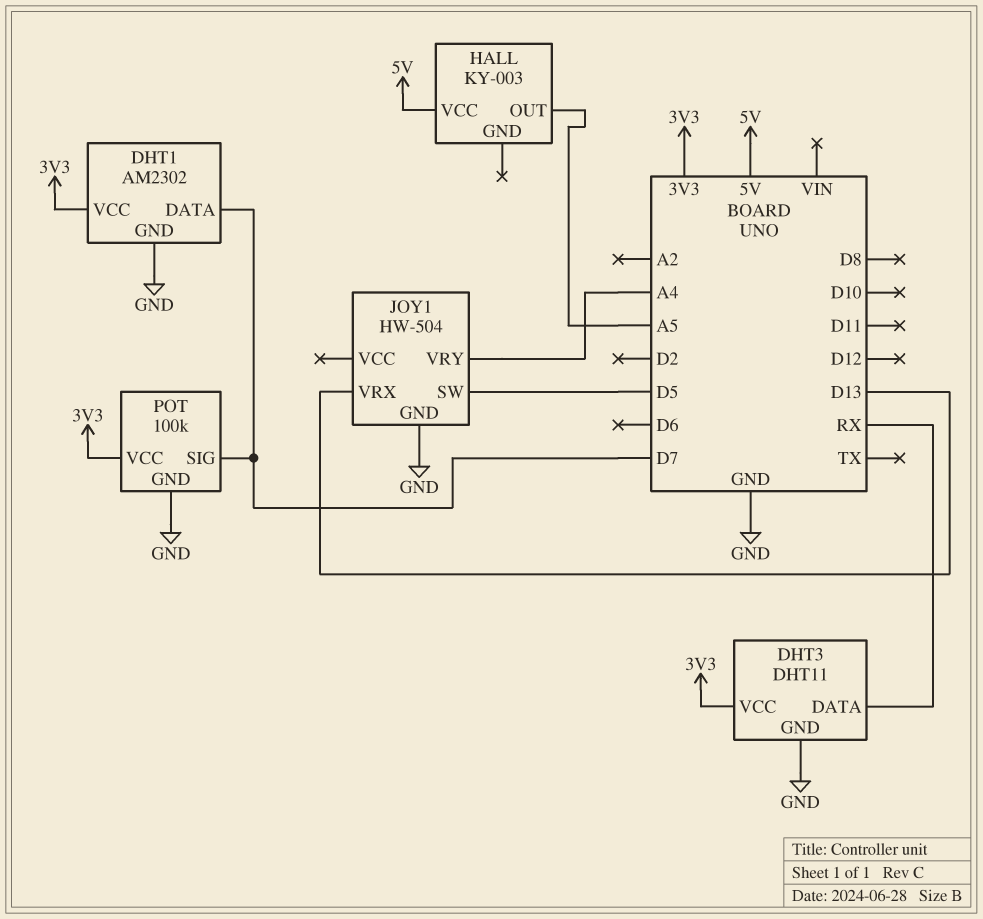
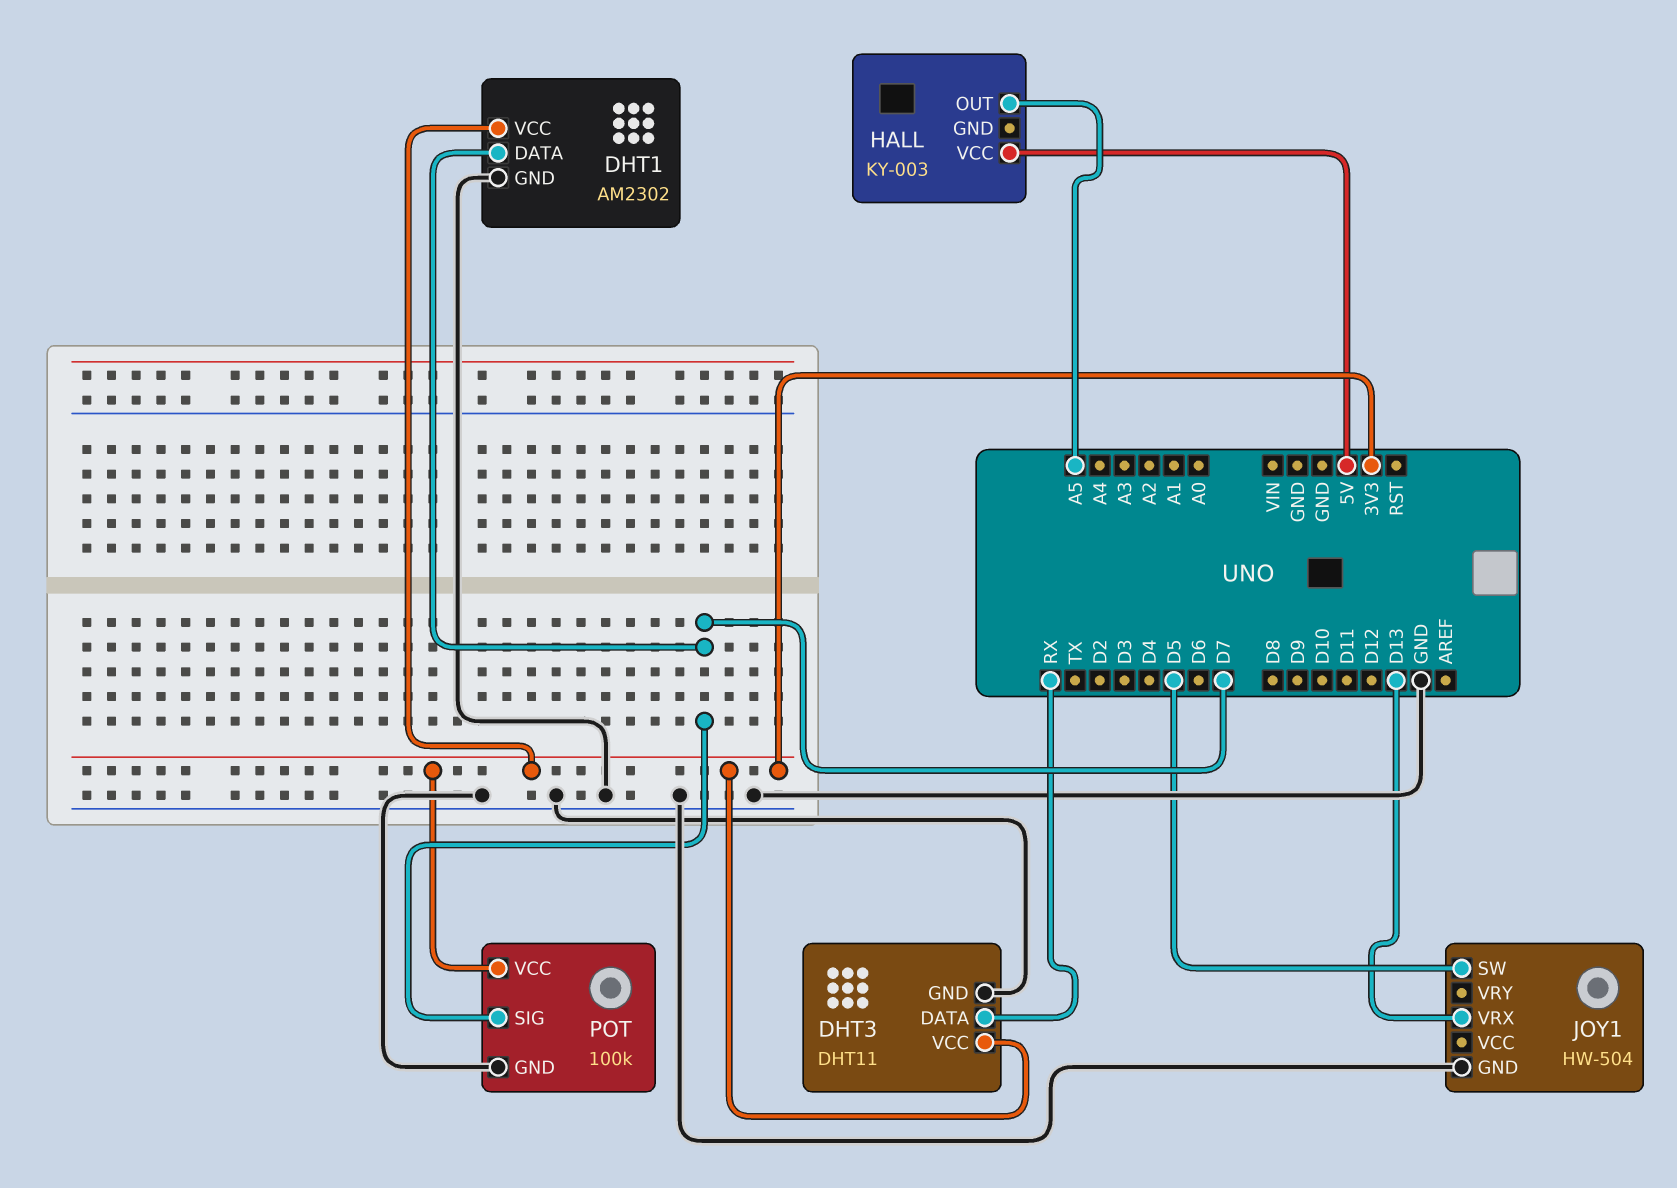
JOY1 pin VRY: A4 -> none

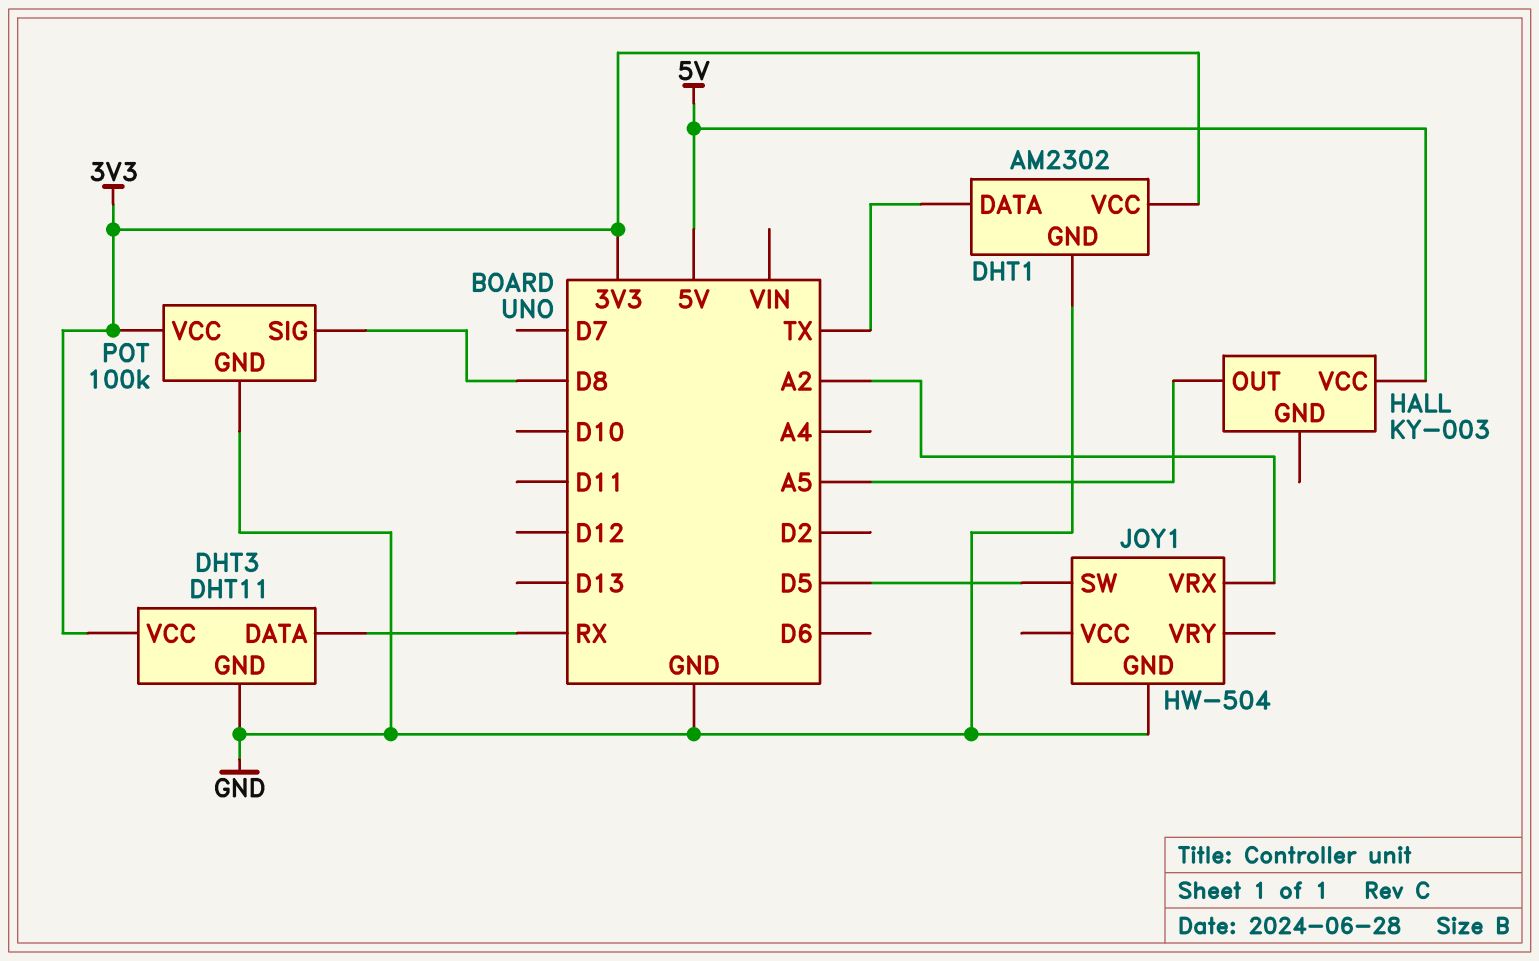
DHT1 pin DATA: D7 -> TX
JOY1 pin VRX: D13 -> A2
POT pin SIG: D7 -> D8

